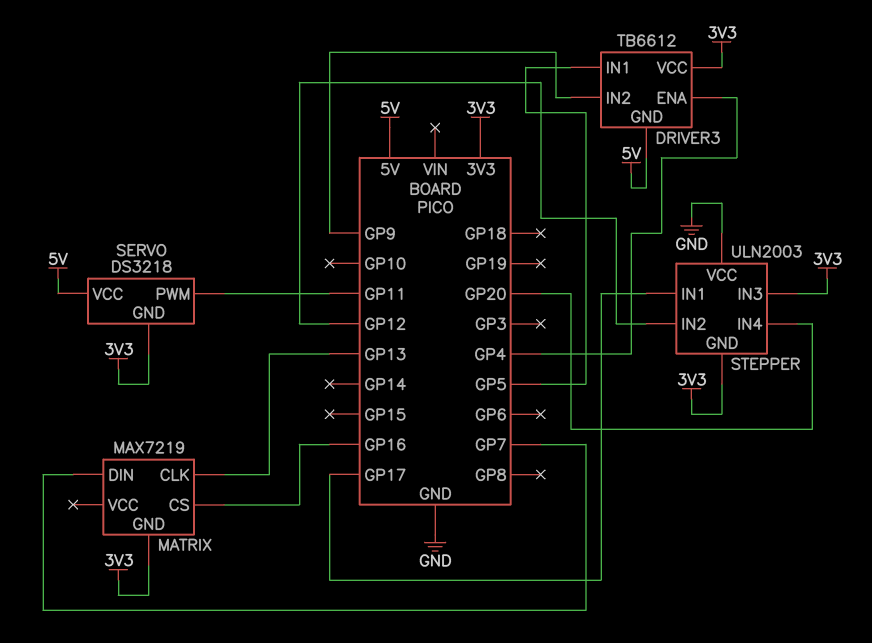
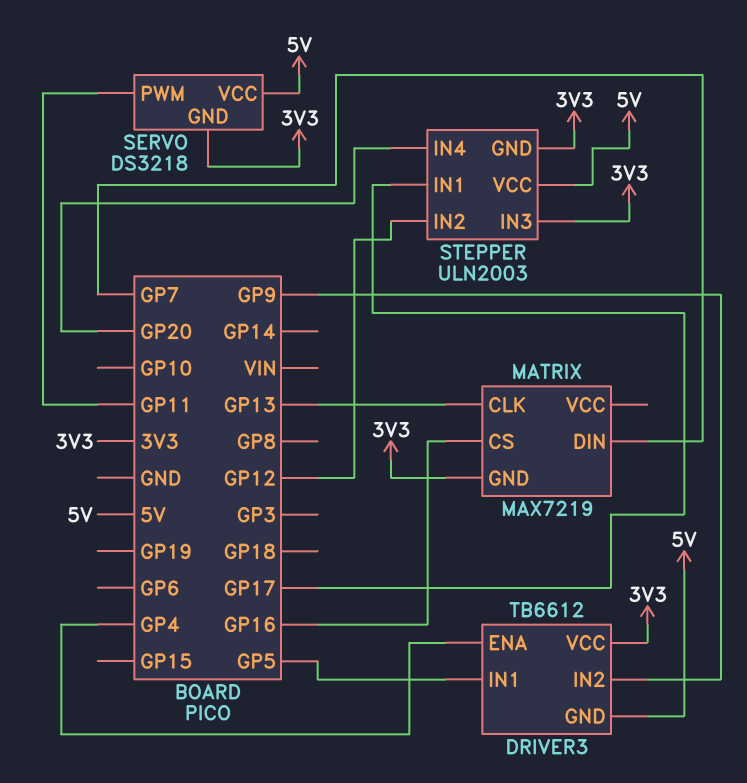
STEPPER pin VCC: GND -> 5V

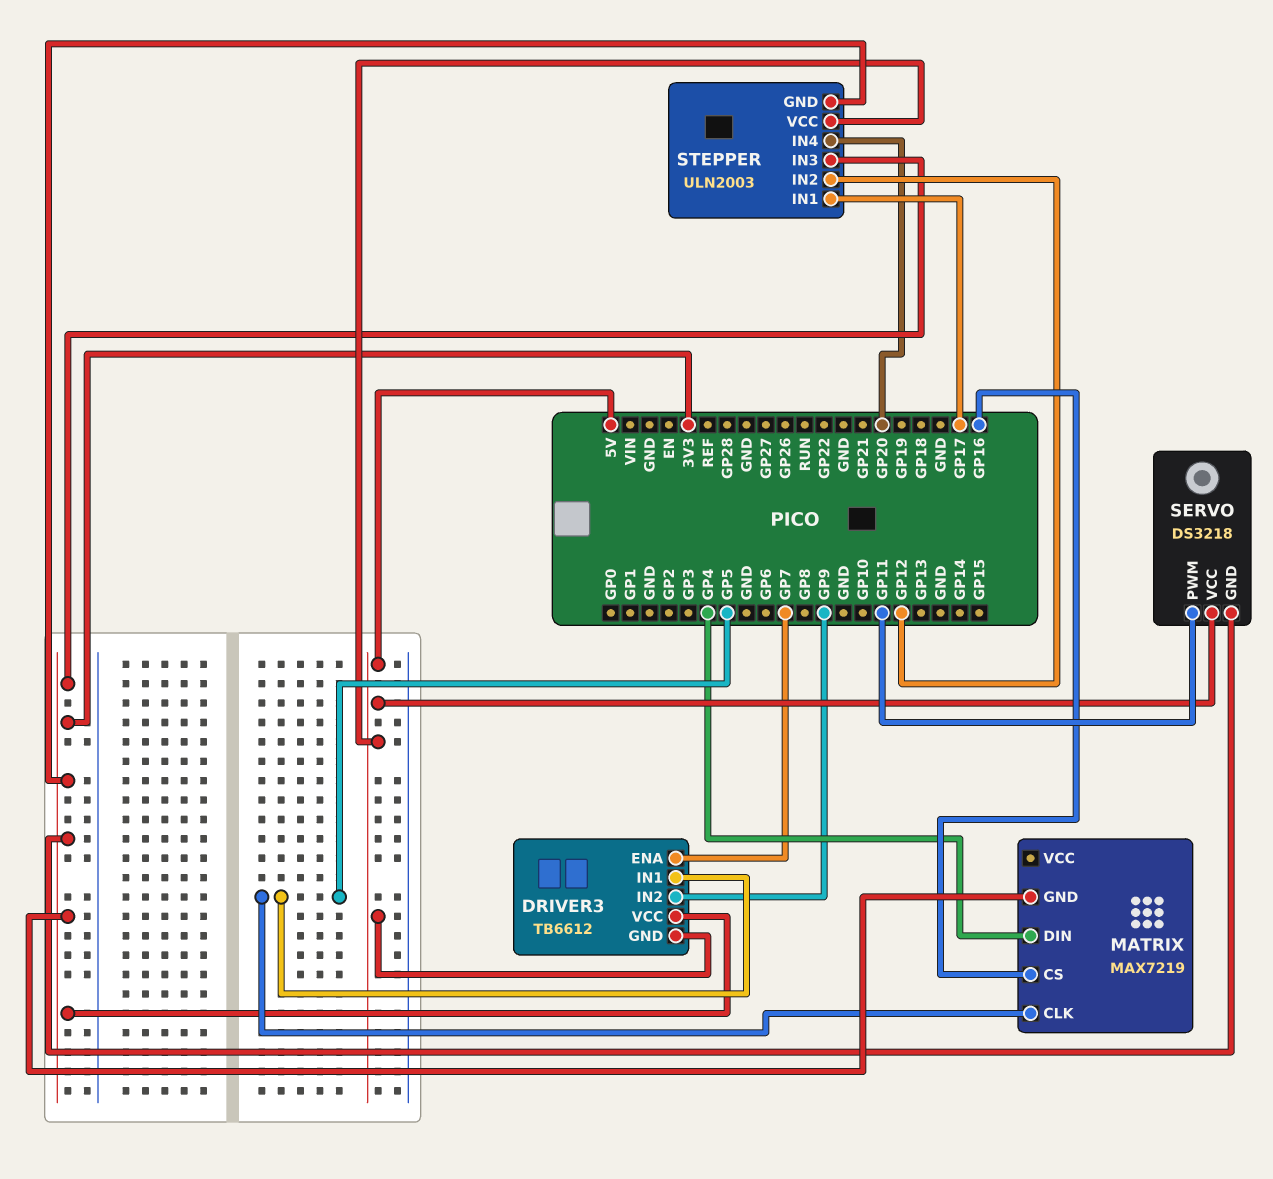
DRIVER3 pin ENA: GP4 -> GP7
MATRIX pin CLK: GP13 -> GP5
MATRIX pin DIN: GP7 -> GP4

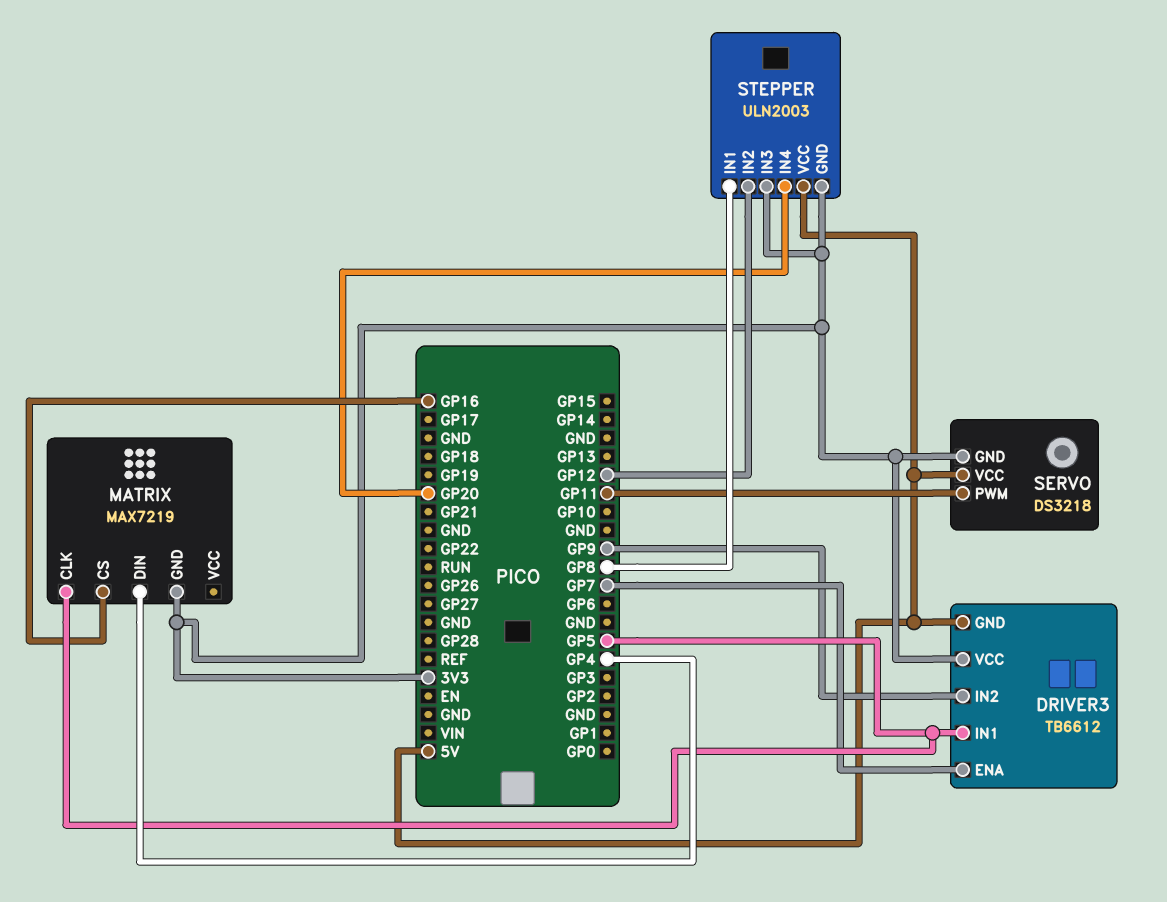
STEPPER pin IN1: GP17 -> GP8

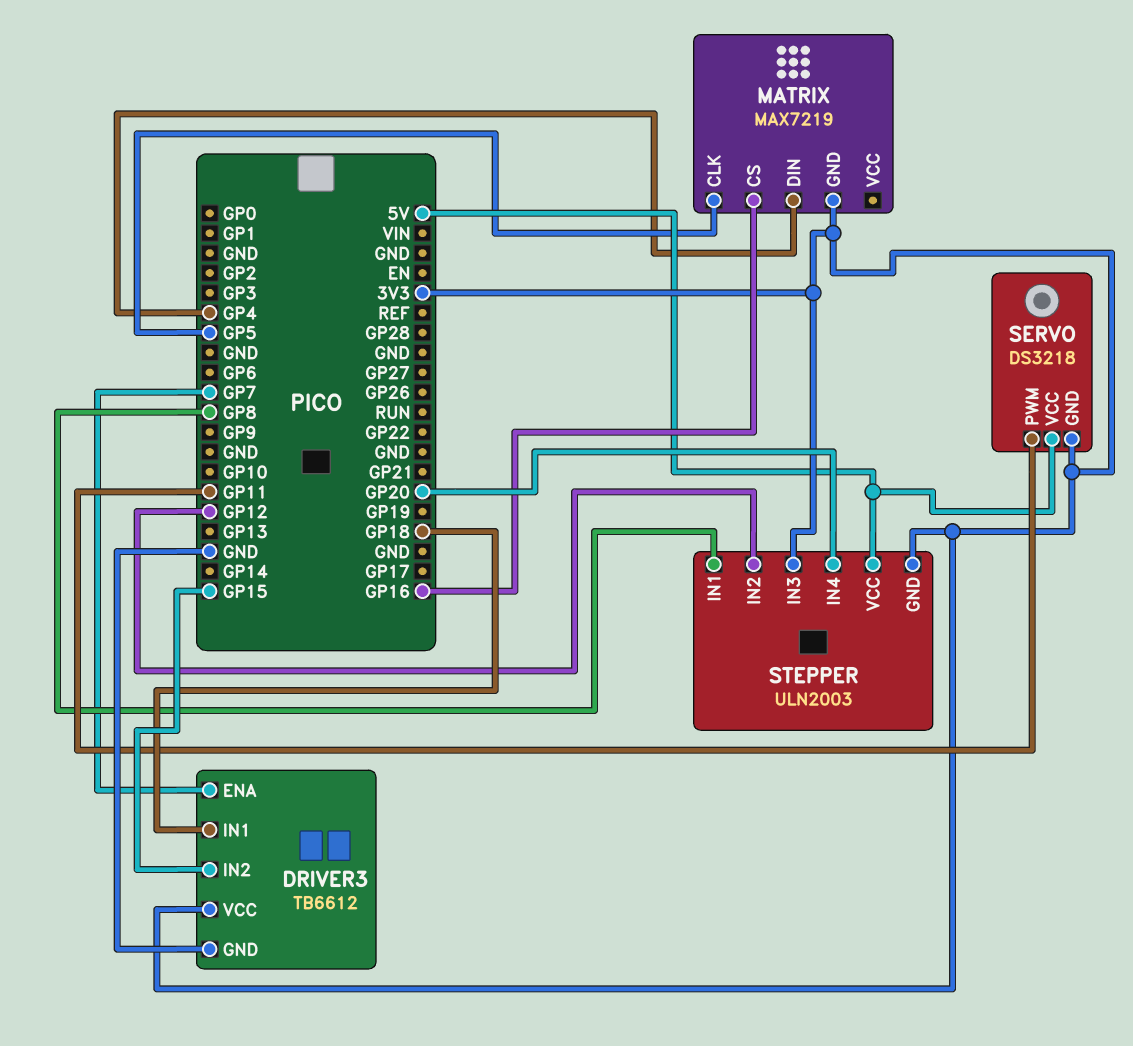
DRIVER3 pin GND: 5V -> GND
DRIVER3 pin IN1: GP5 -> GP18
DRIVER3 pin IN2: GP9 -> GP15

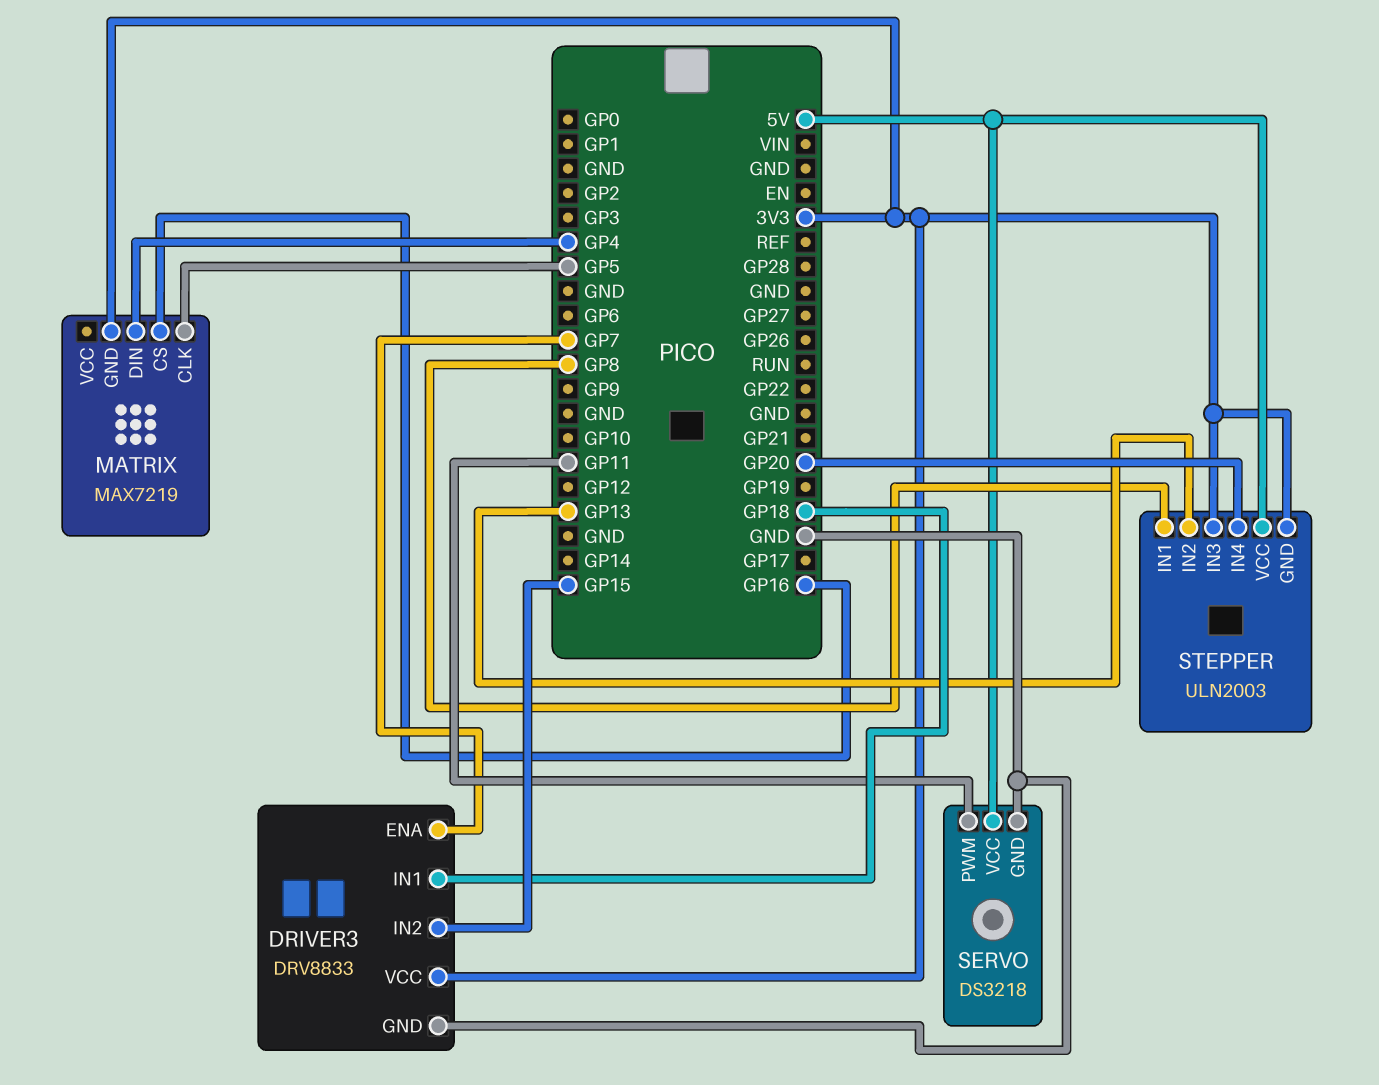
DRIVER3: TB6612 -> DRV8833
SERVO pin GND: 3V3 -> GND
STEPPER pin IN2: GP12 -> GP13

